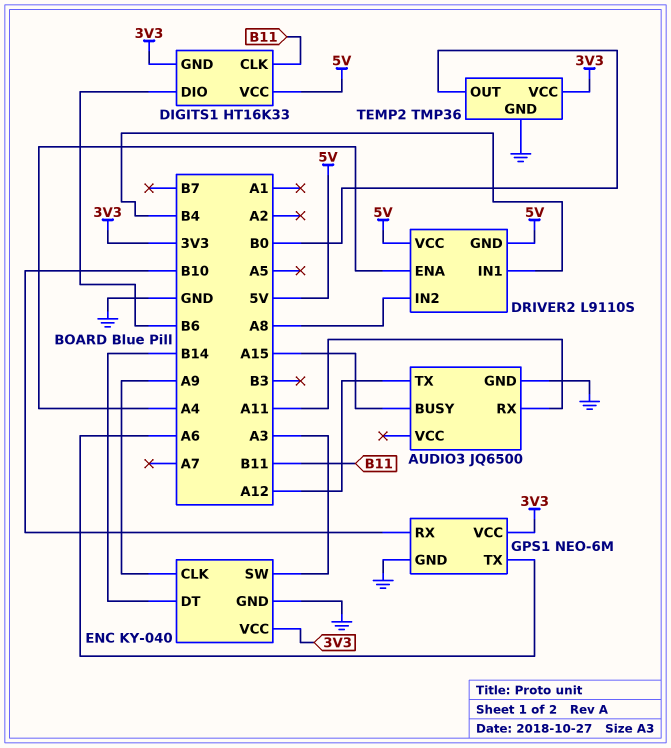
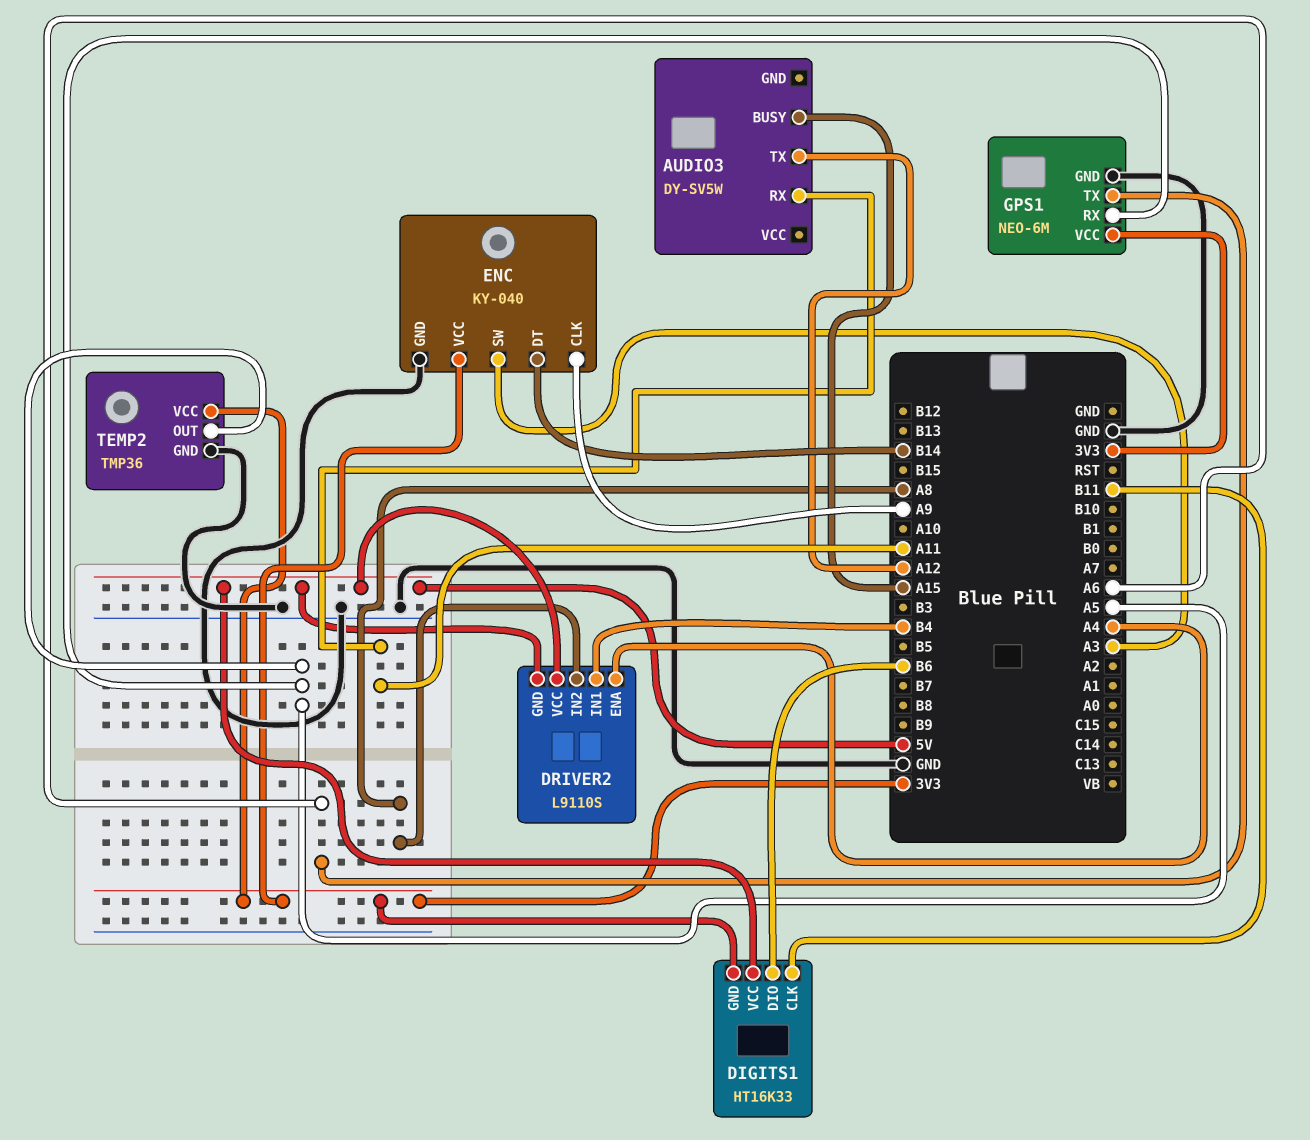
AUDIO3: JQ6500 -> DY-SV5W
AUDIO3 pin GND: GND -> none
GPS1 pin RX: B10 -> A5
TEMP2 pin OUT: B0 -> A5

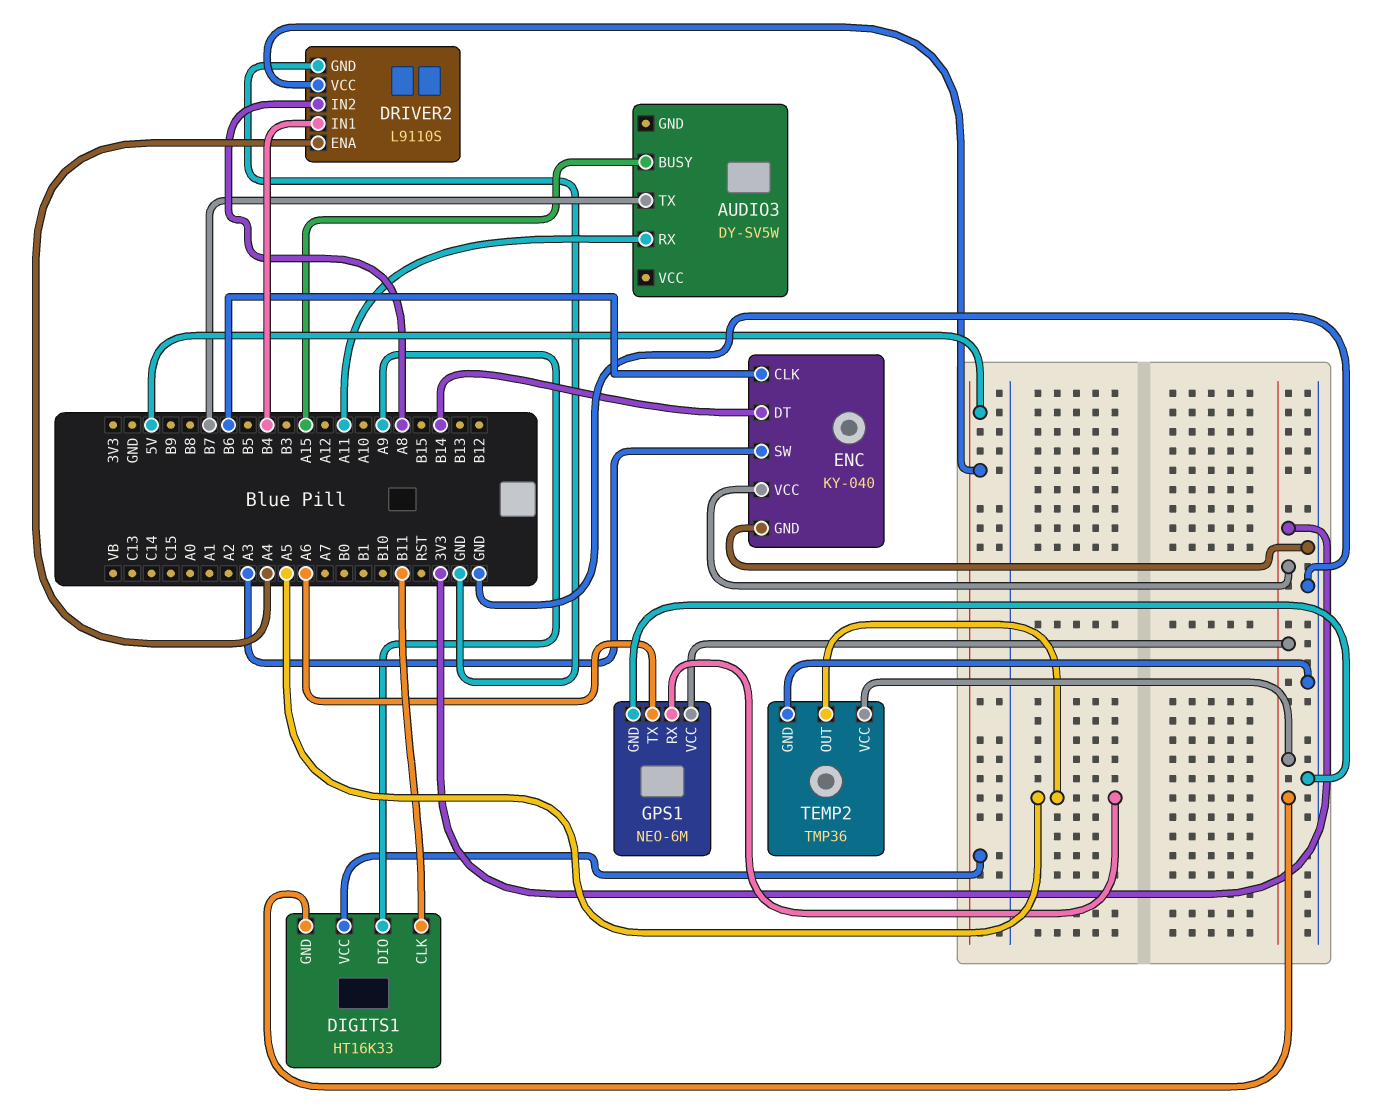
AUDIO3 pin TX: A12 -> B7
DIGITS1 pin DIO: B6 -> A9
DRIVER2 pin GND: 5V -> GND
ENC pin CLK: A9 -> B6

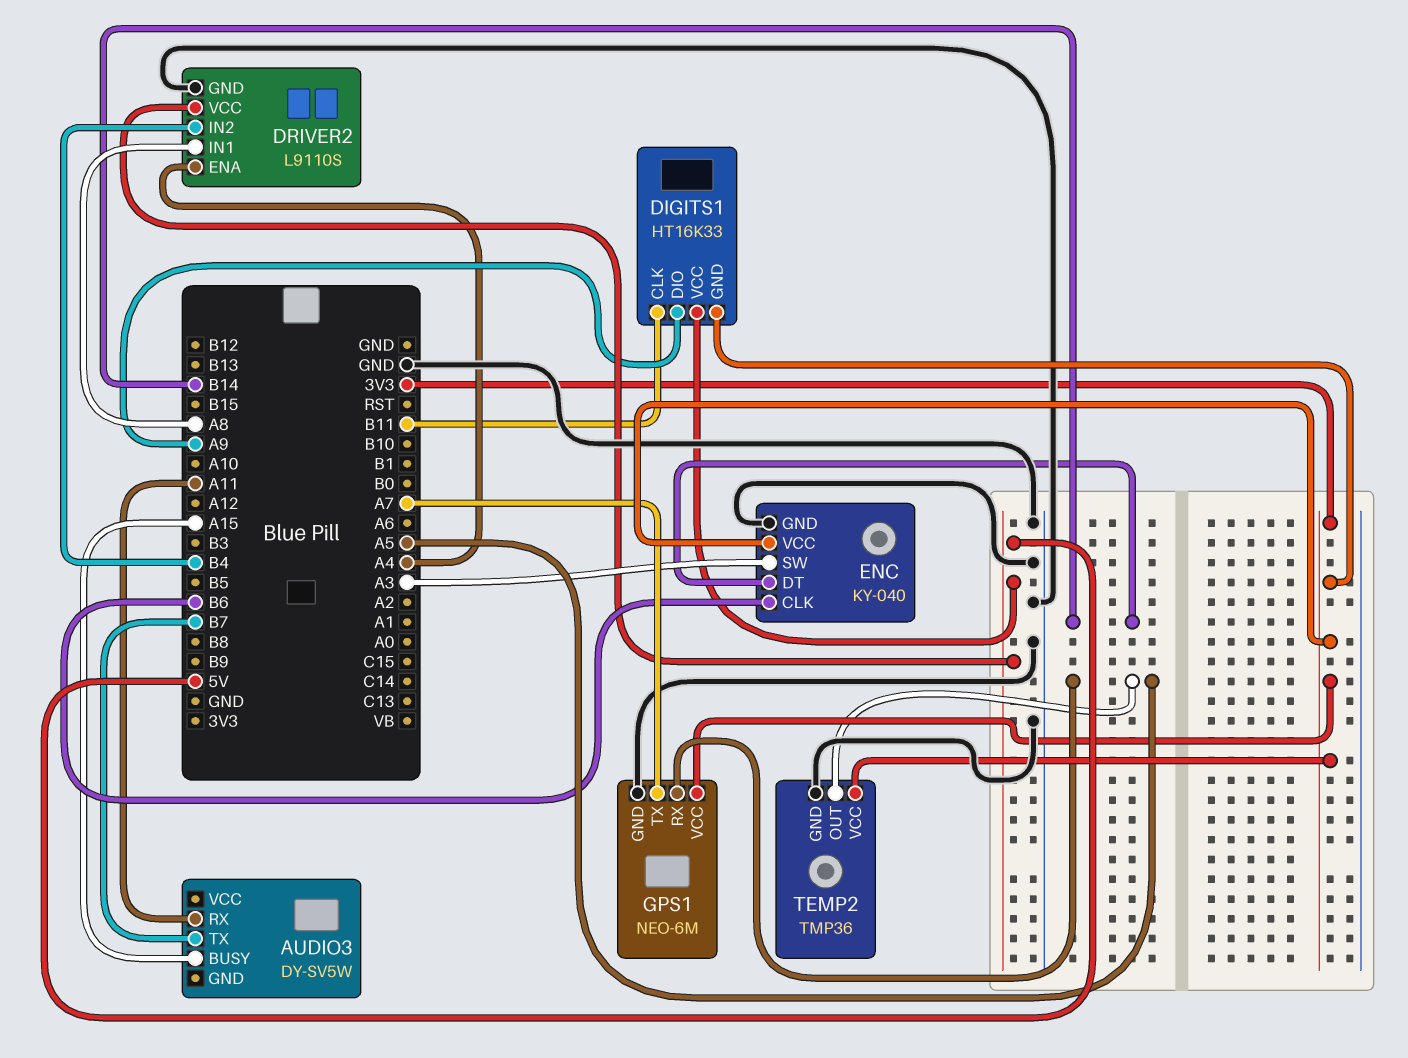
DRIVER2 pin IN1: B4 -> A8
DRIVER2 pin IN2: A8 -> B4
GPS1 pin TX: A6 -> A7

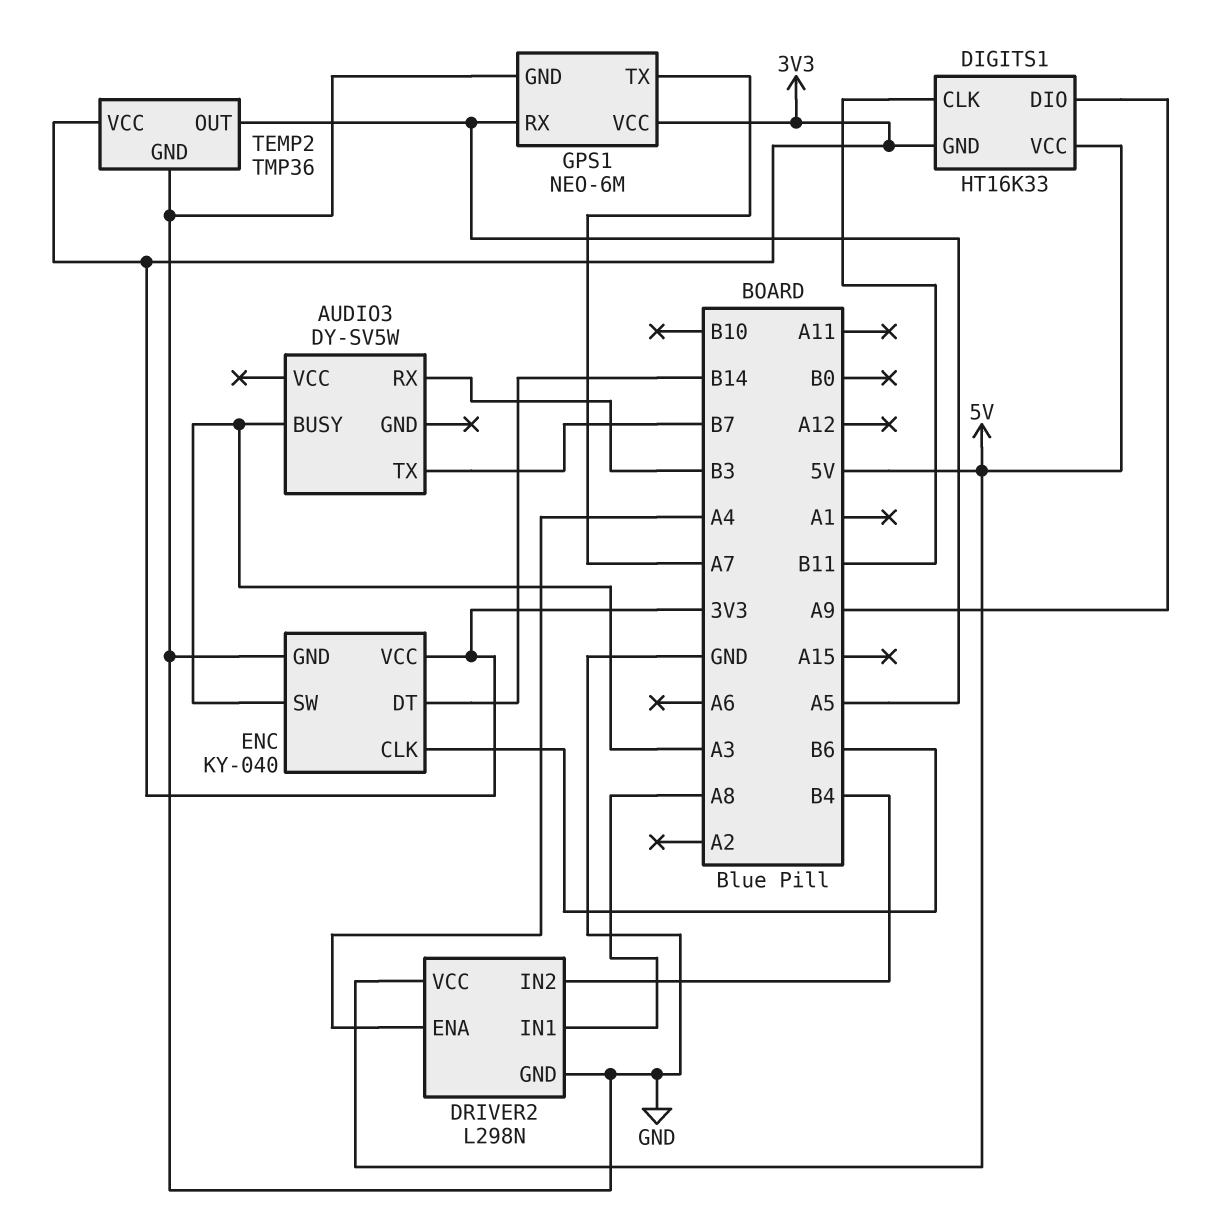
AUDIO3 pin BUSY: A15 -> A3
AUDIO3 pin RX: A11 -> B3
DRIVER2: L9110S -> L298N

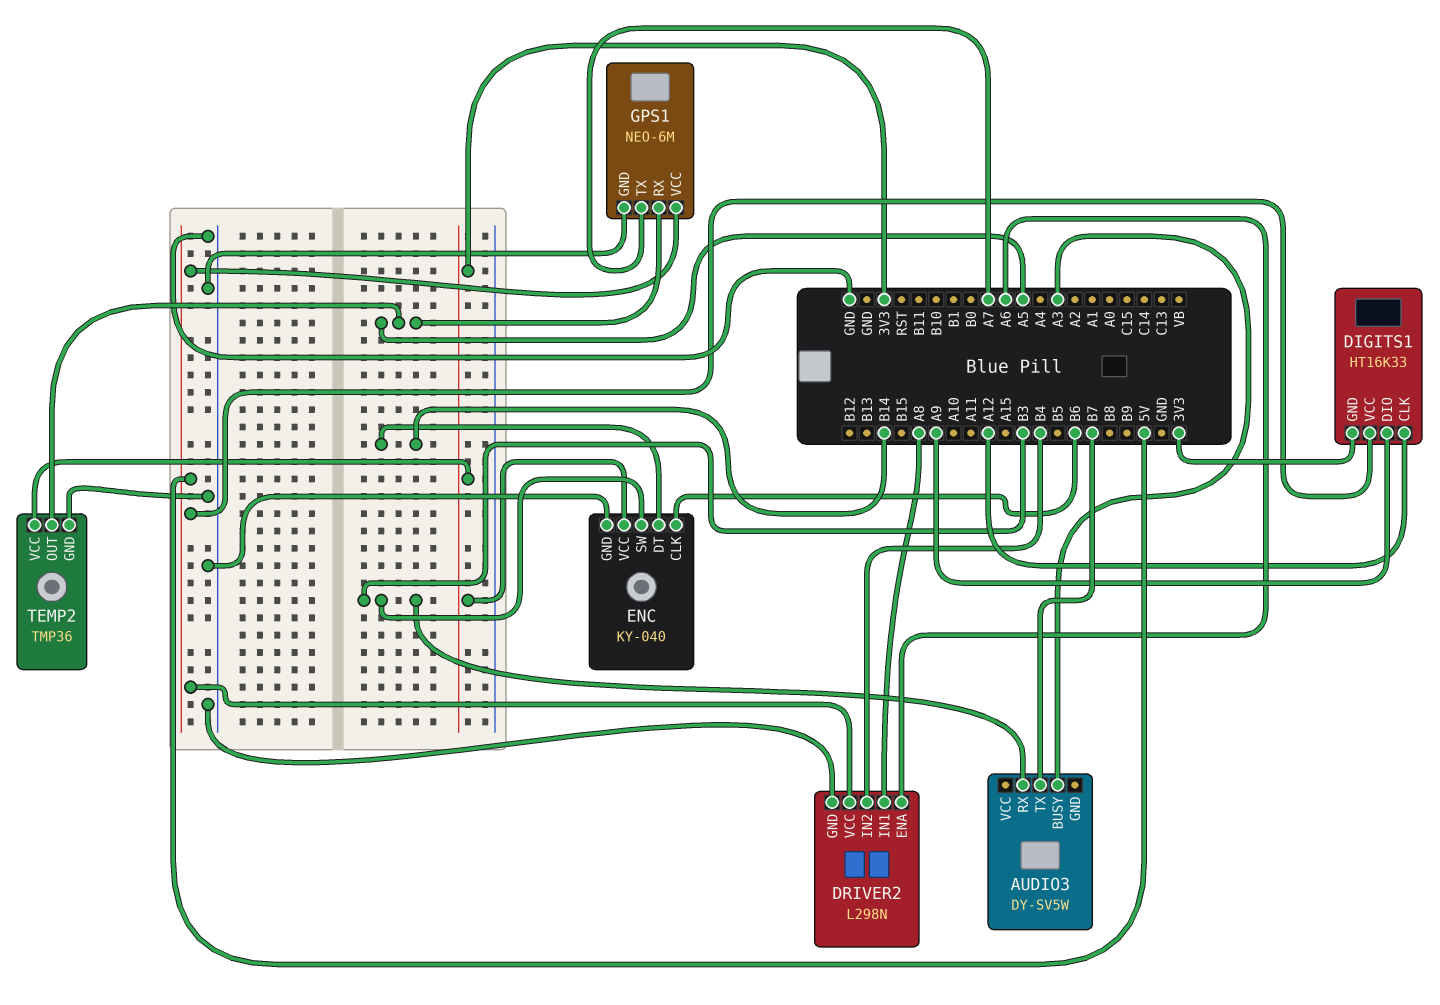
DIGITS1 pin CLK: B11 -> A12
DRIVER2 pin ENA: A4 -> A6
ENC pin SW: A3 -> B3
GPS1 pin VCC: 3V3 -> 5V

